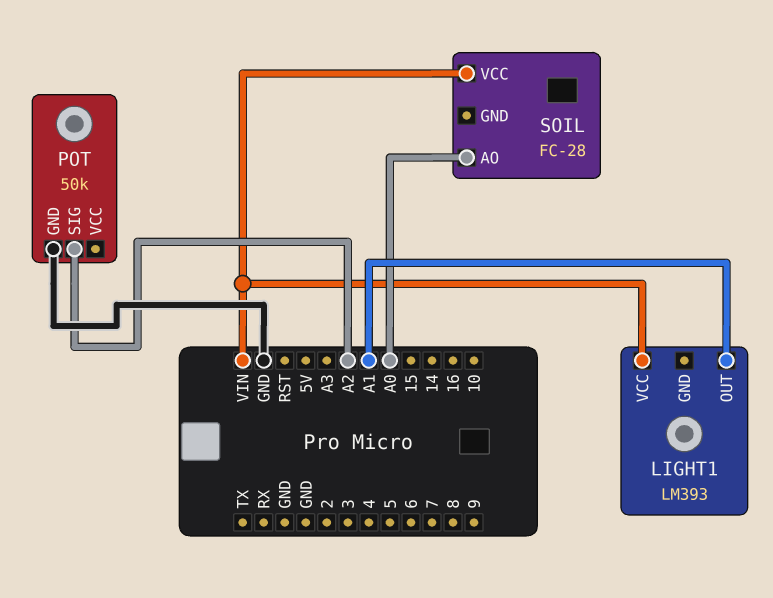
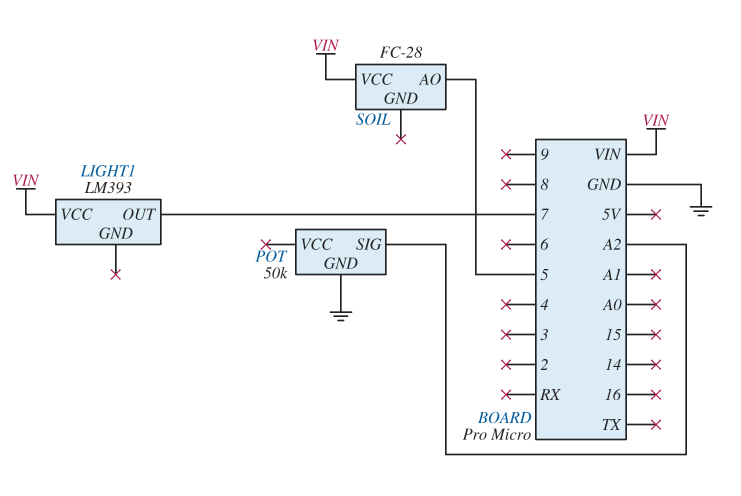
LIGHT1 pin OUT: A1 -> 7
SOIL pin AO: A0 -> 5

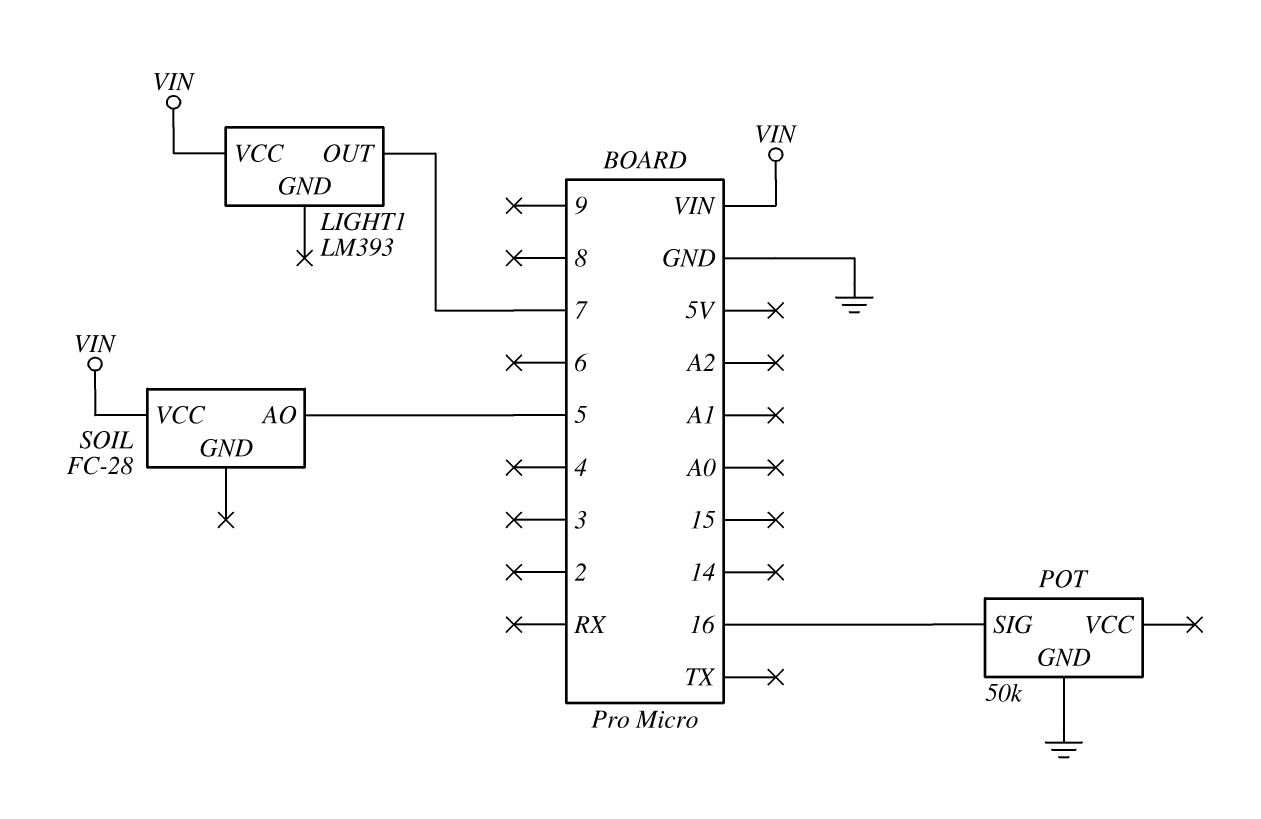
POT pin SIG: A2 -> 16

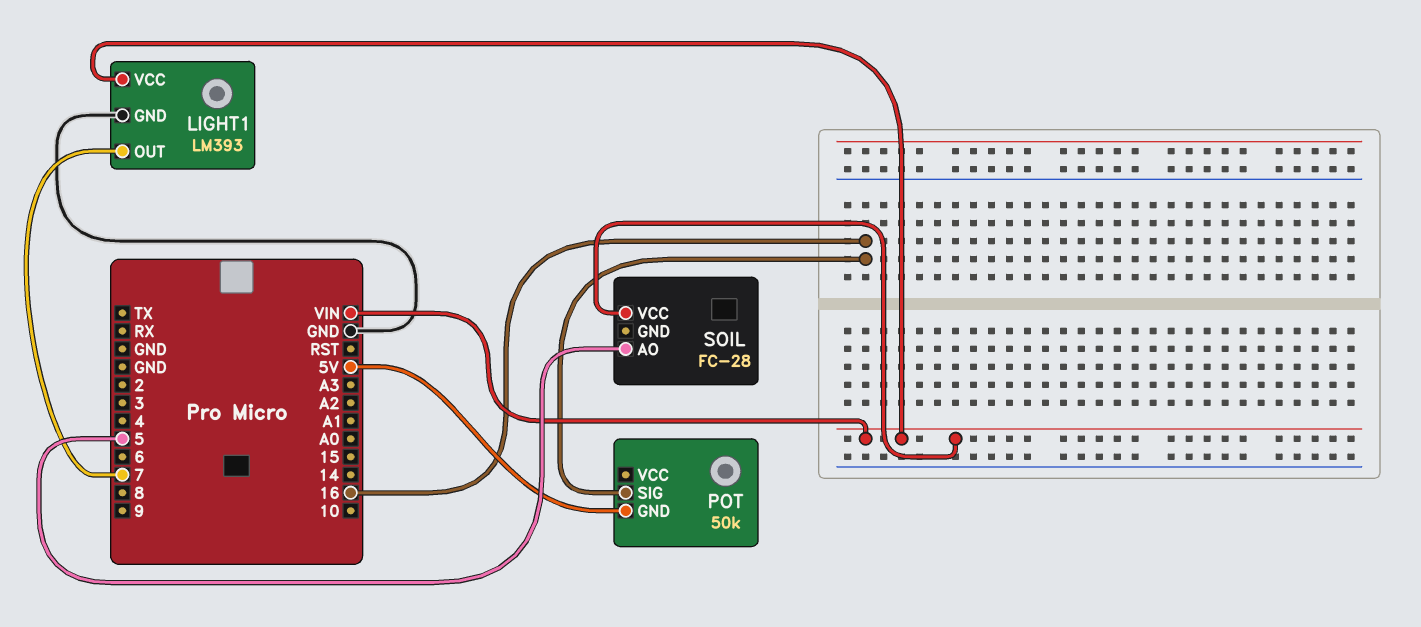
LIGHT1 pin GND: none -> GND
POT pin GND: GND -> 5V

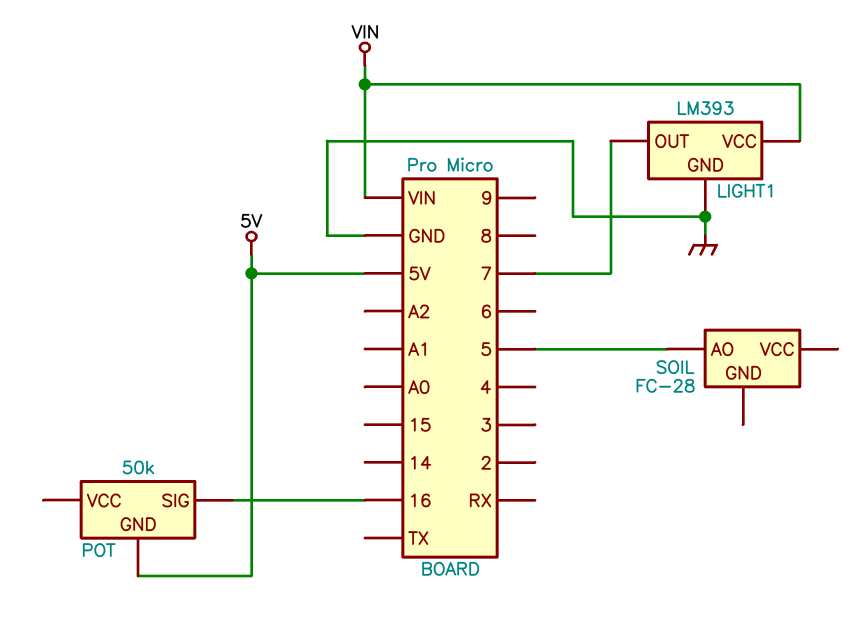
SOIL pin VCC: VIN -> none

